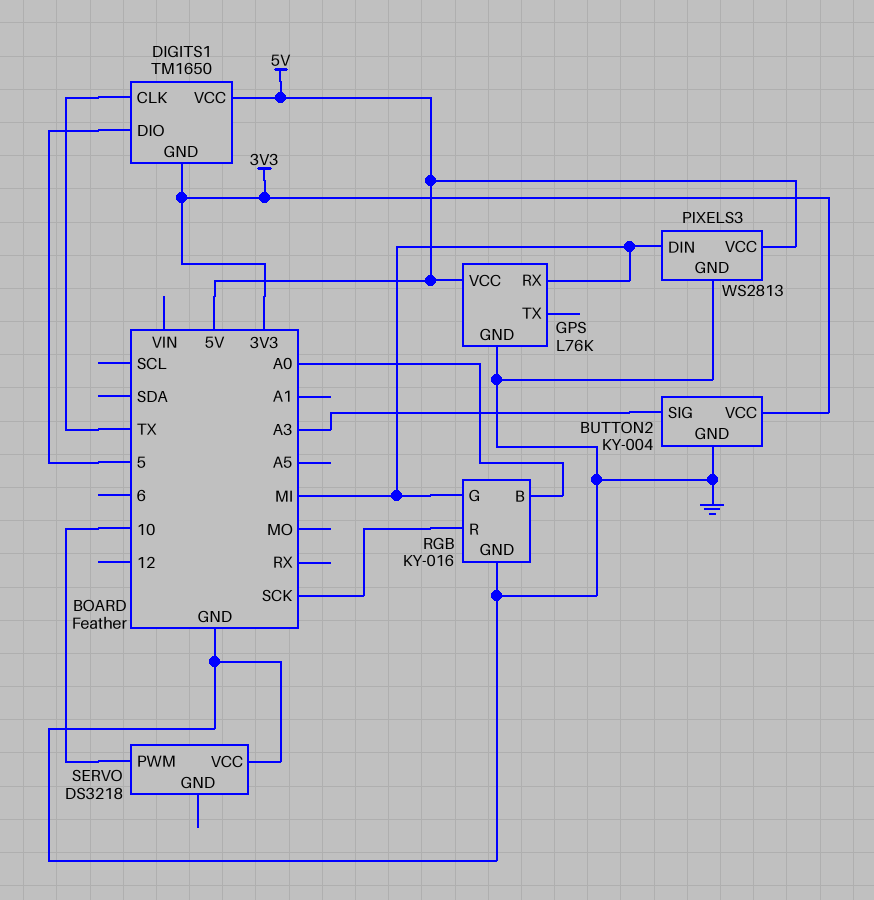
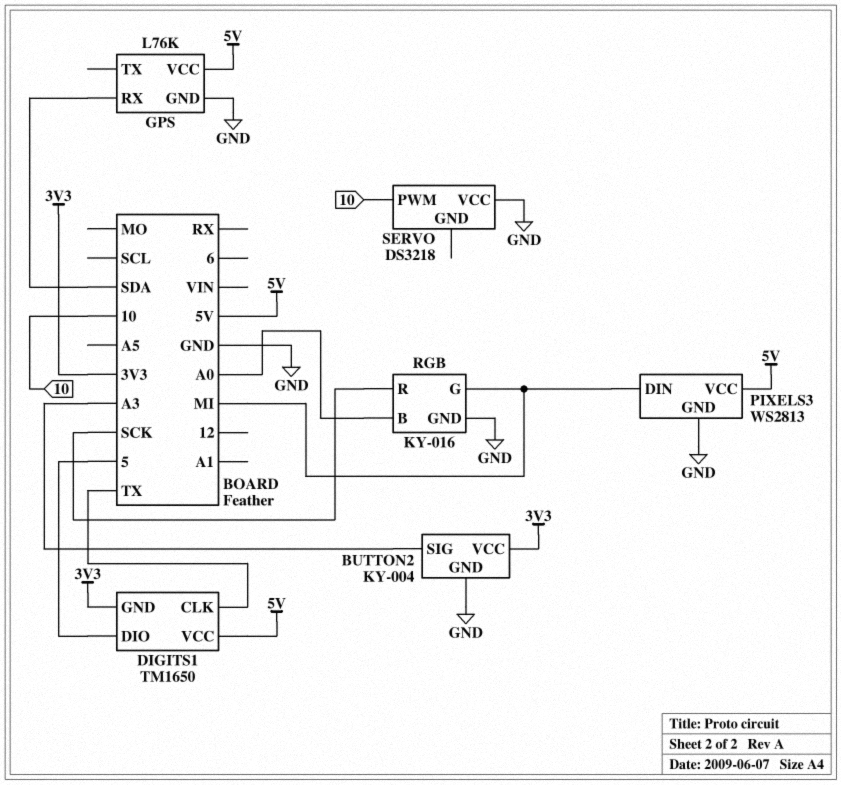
GPS pin RX: MI -> SDA

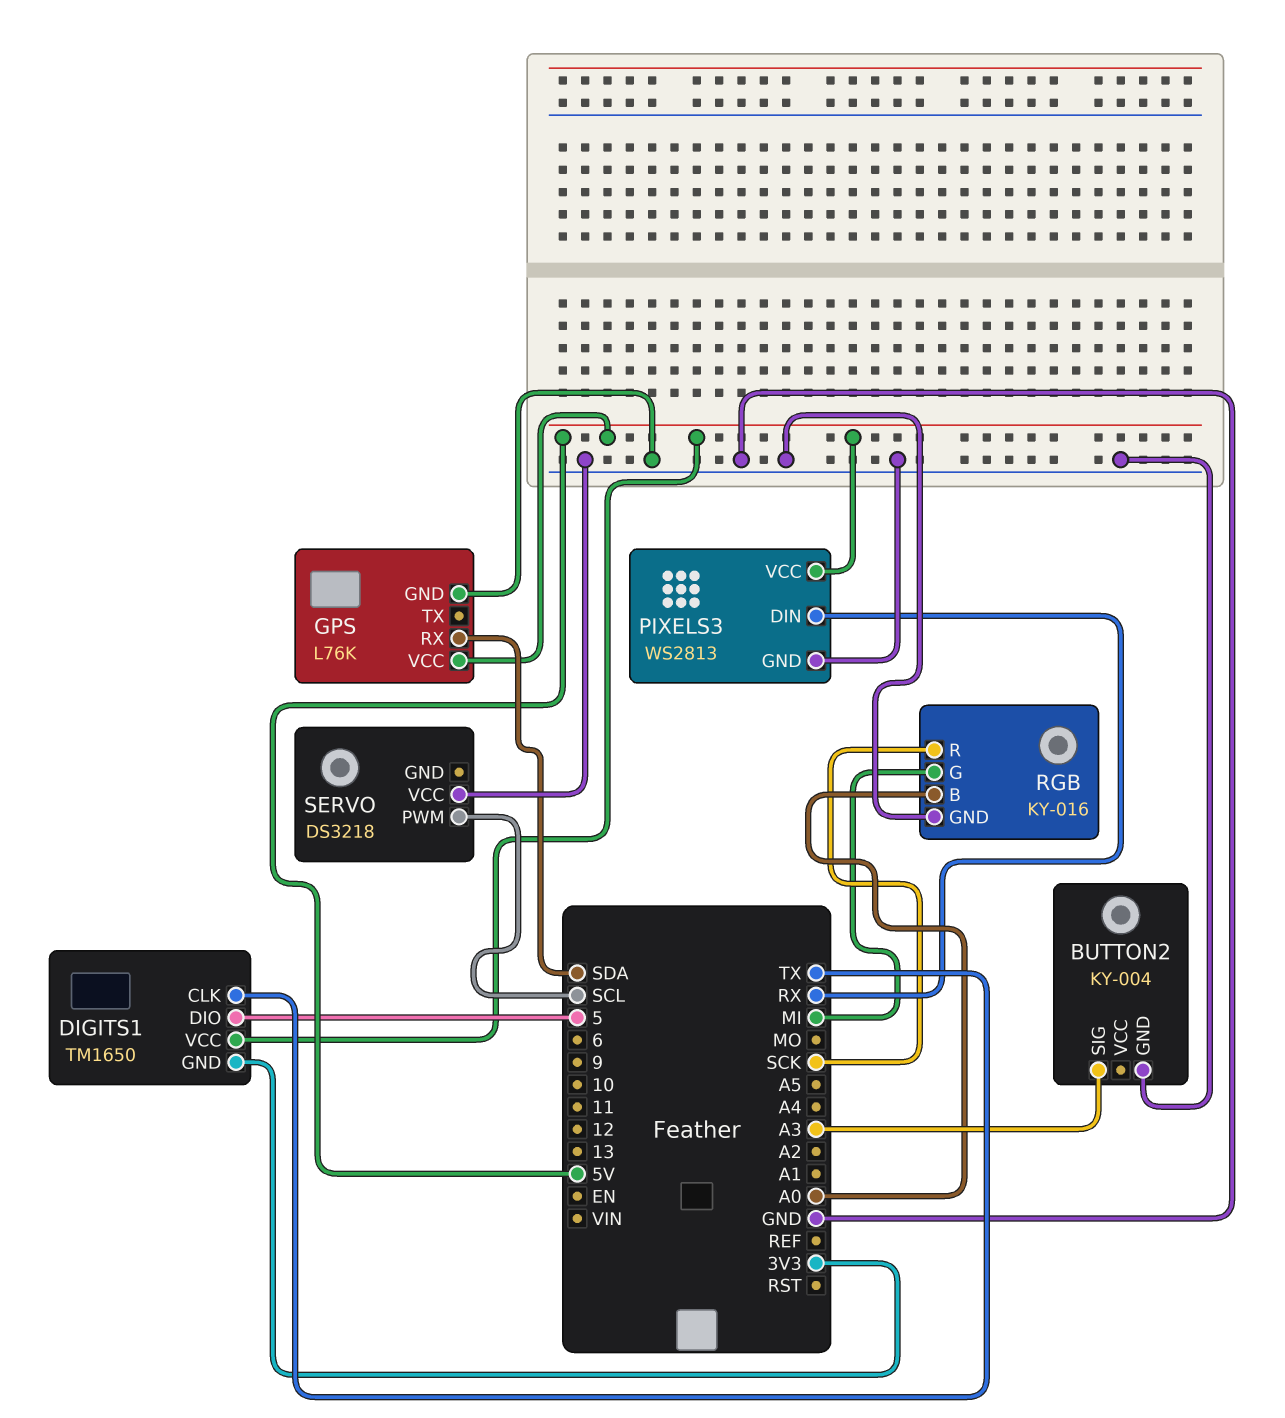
BUTTON2 pin VCC: 3V3 -> none
PIXELS3 pin DIN: MI -> RX
SERVO pin PWM: 10 -> SCL

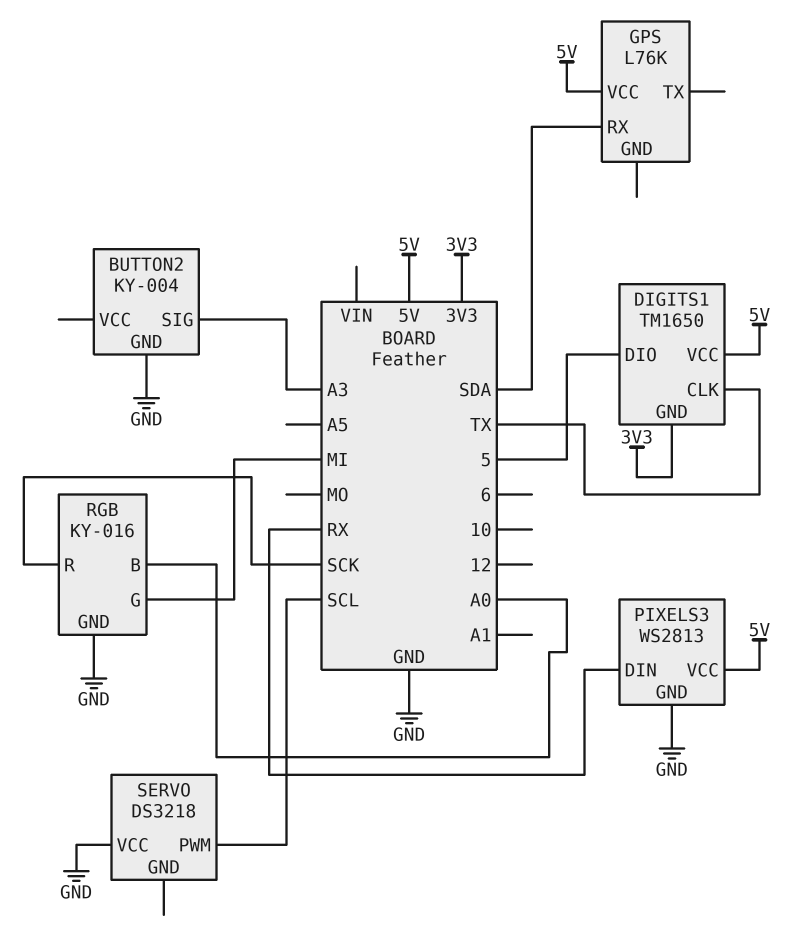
GPS pin GND: GND -> none

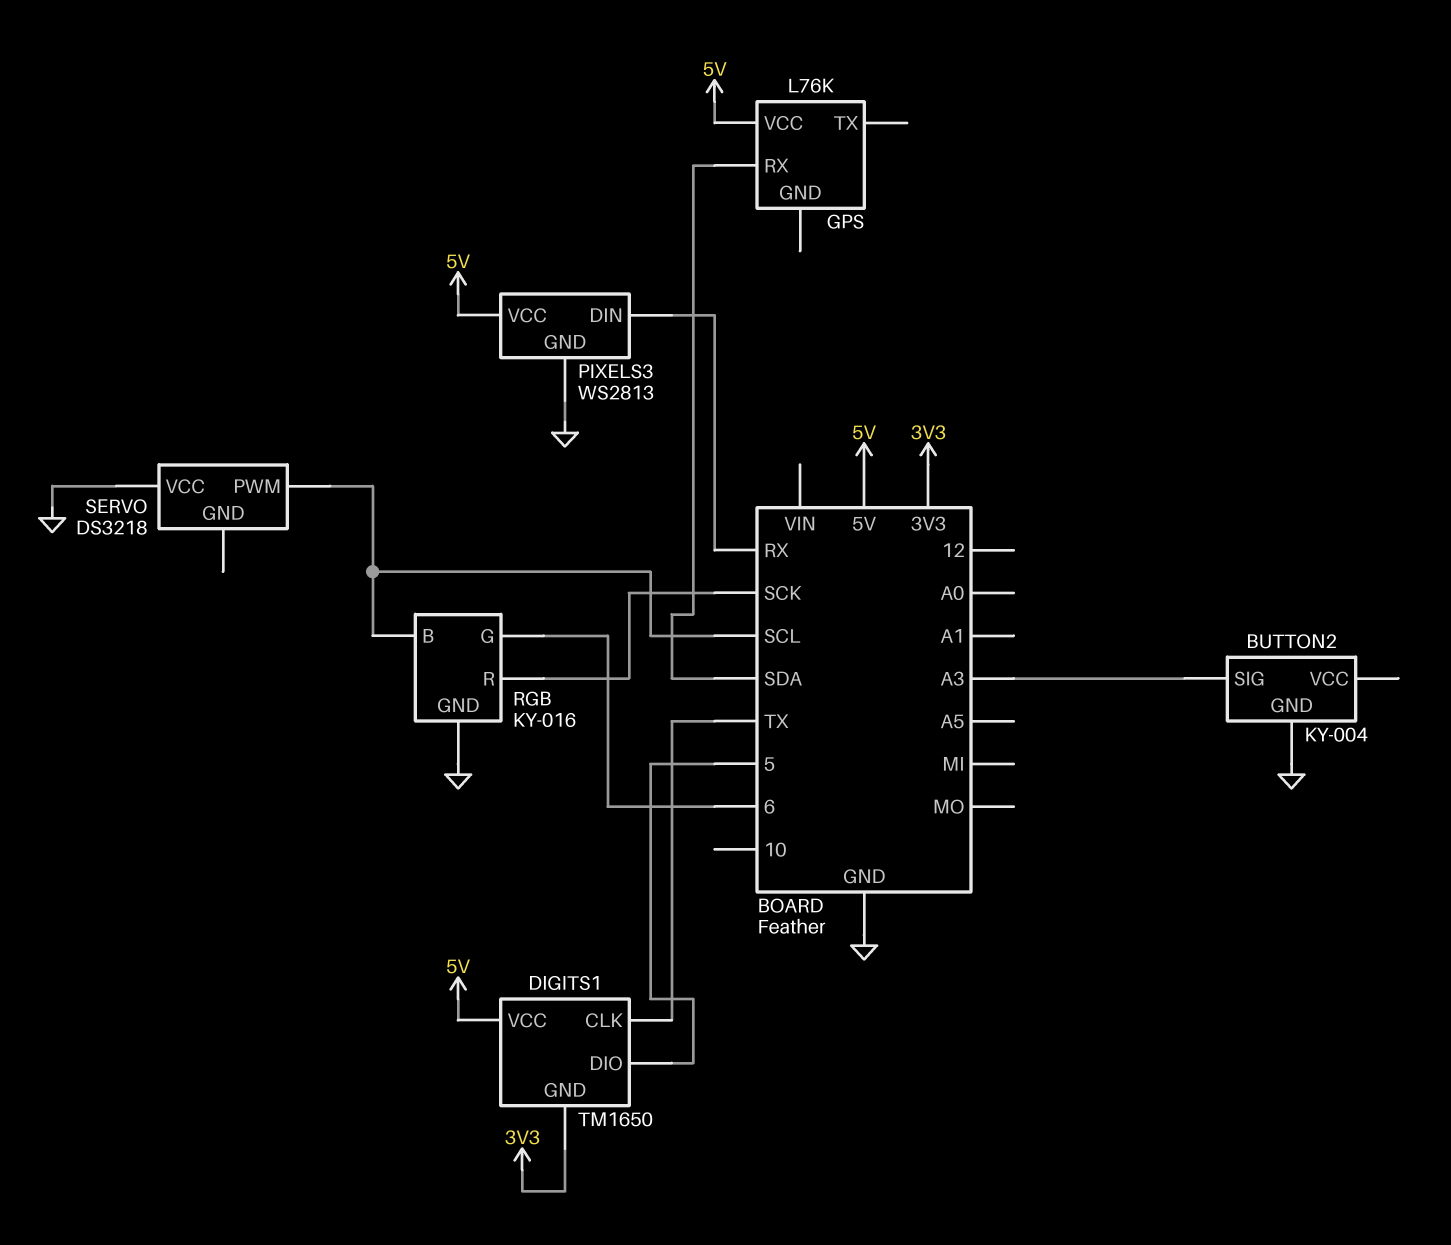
RGB pin B: A0 -> SCL
RGB pin G: MI -> 6

